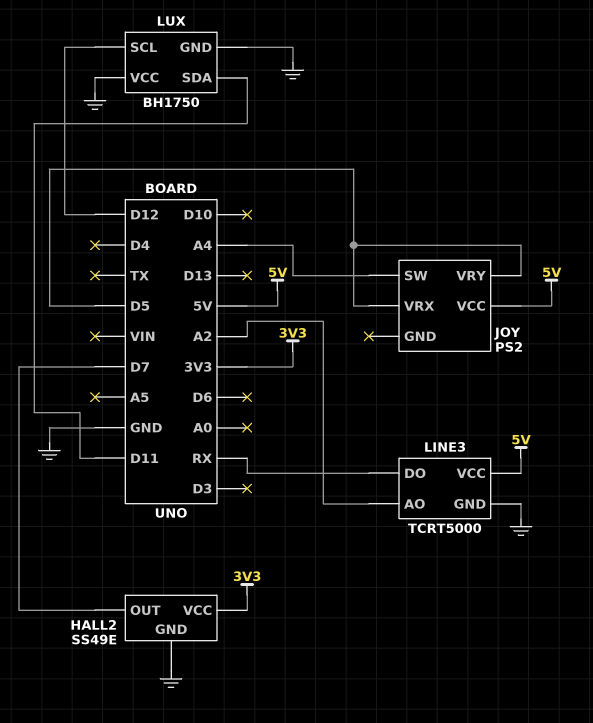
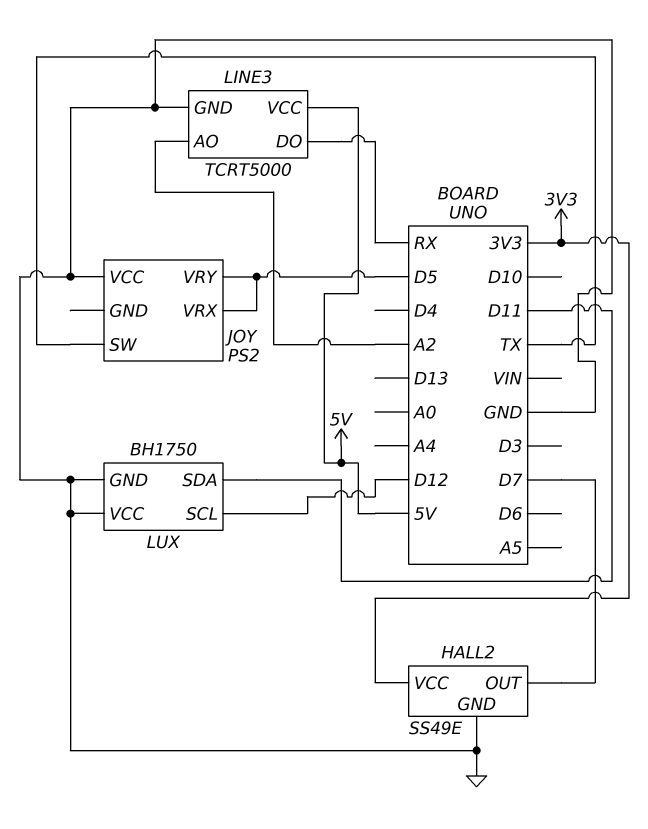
JOY pin SW: A4 -> TX
JOY pin VCC: 5V -> GND

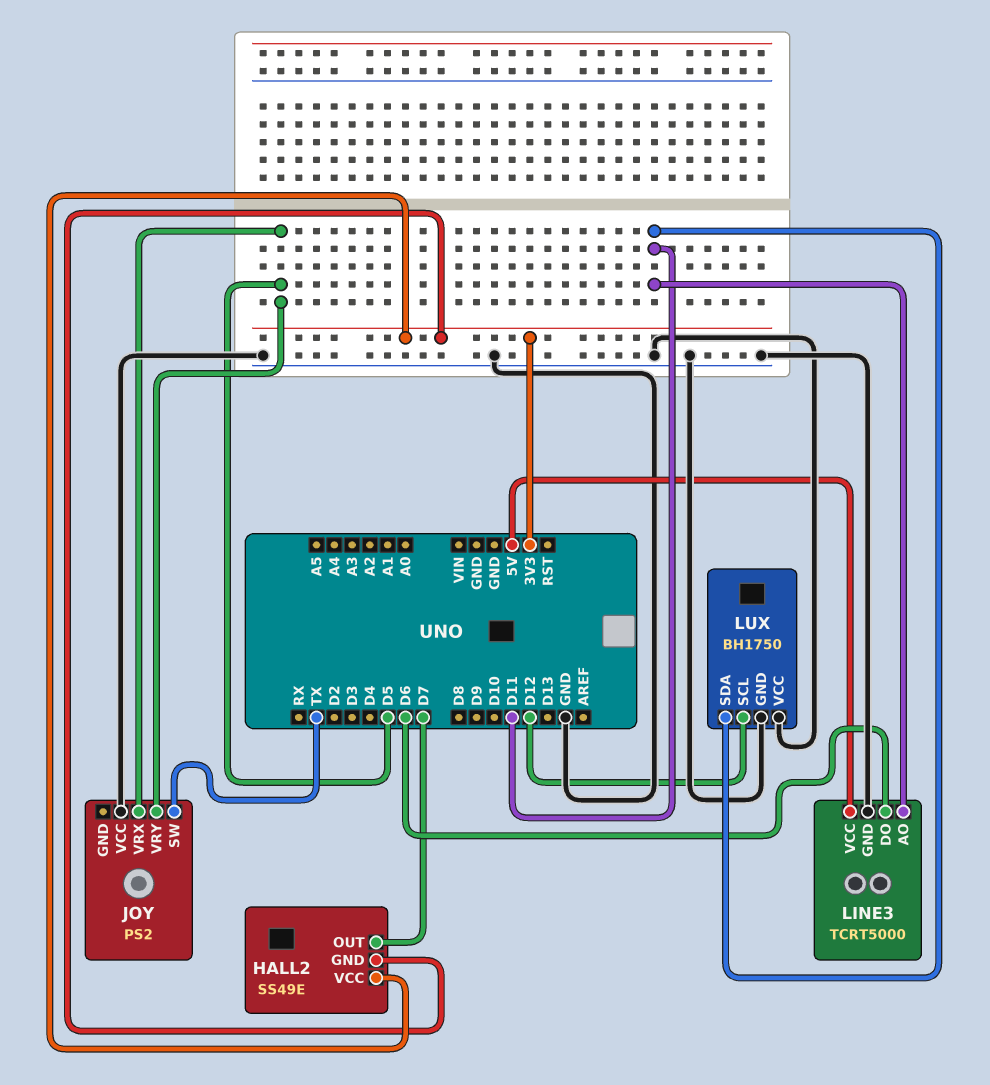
HALL2 pin GND: GND -> 3V3
LINE3 pin AO: A2 -> D11
LINE3 pin DO: RX -> D6

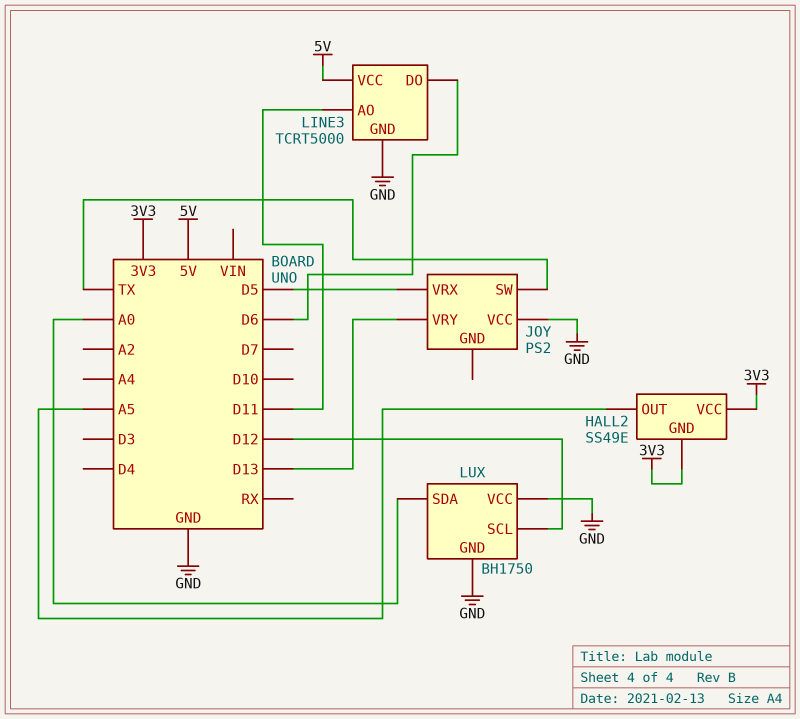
HALL2 pin OUT: D7 -> A5
JOY pin VRY: D5 -> D13
LUX pin SDA: D11 -> A0

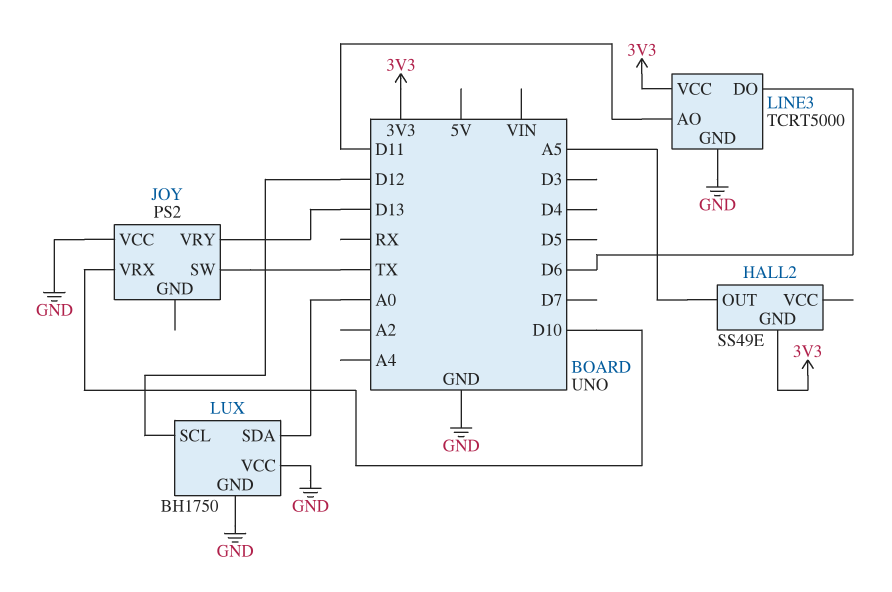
HALL2 pin VCC: 3V3 -> none
JOY pin VRX: D5 -> D10
LINE3 pin VCC: 5V -> 3V3

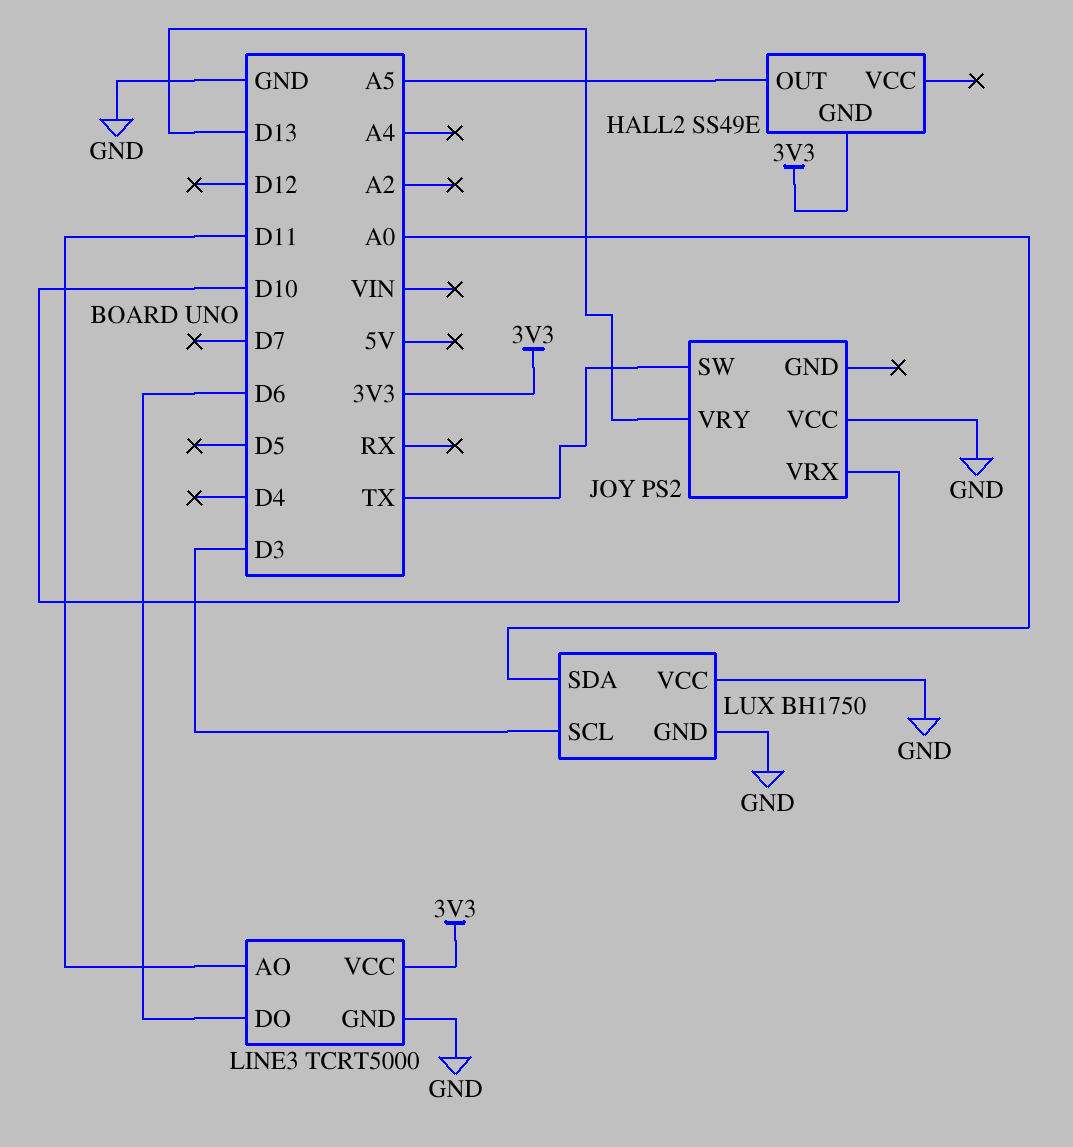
LUX pin SCL: D12 -> D3

